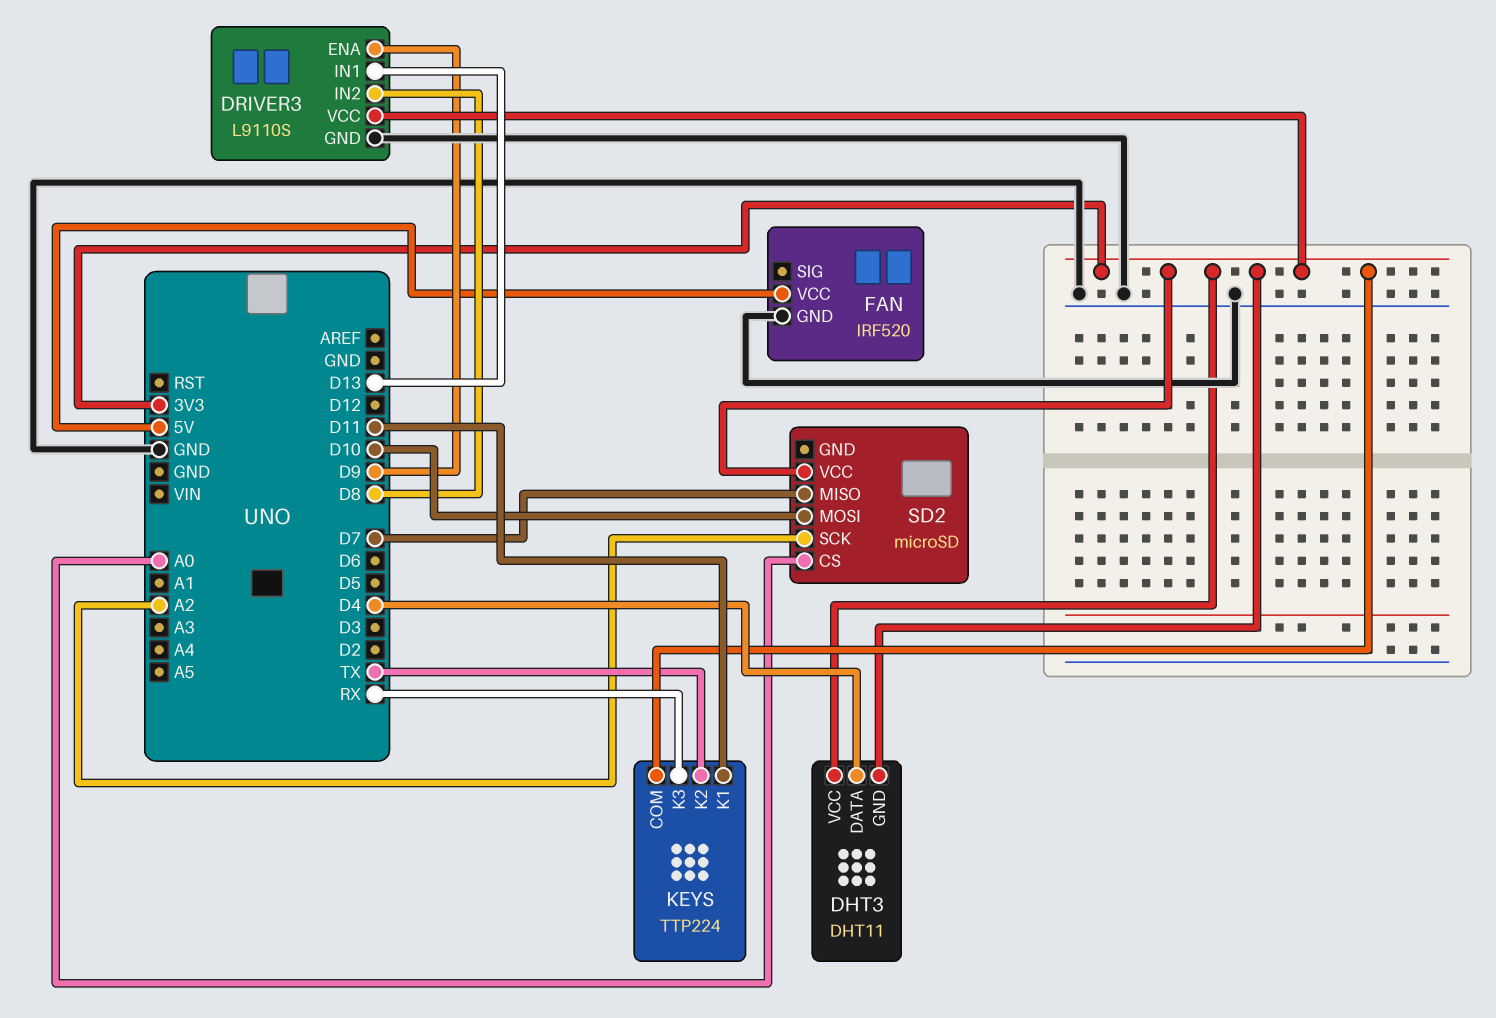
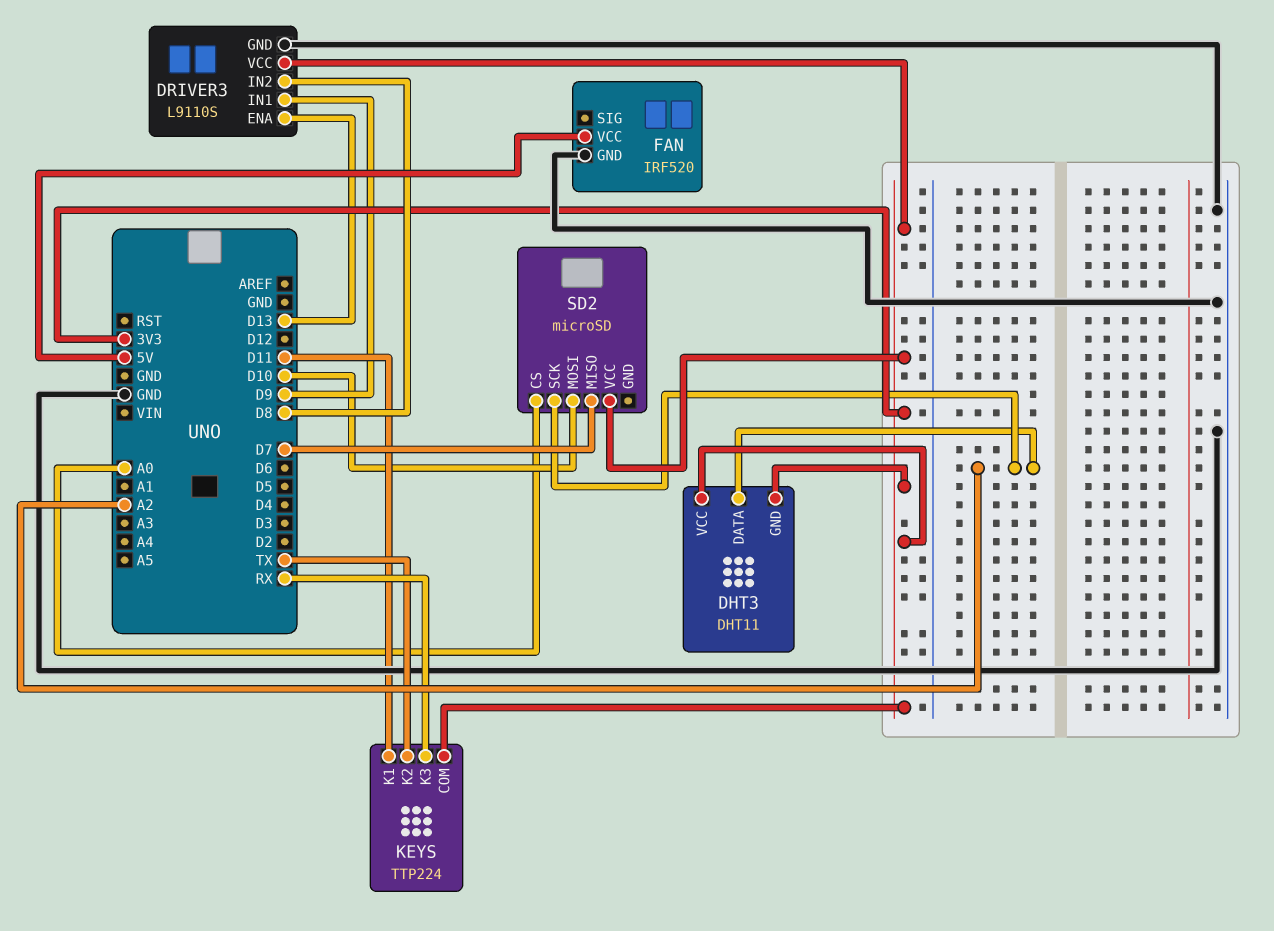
DHT3 pin DATA: D4 -> A2
DRIVER3 pin ENA: D9 -> D13
DRIVER3 pin IN1: D13 -> D9

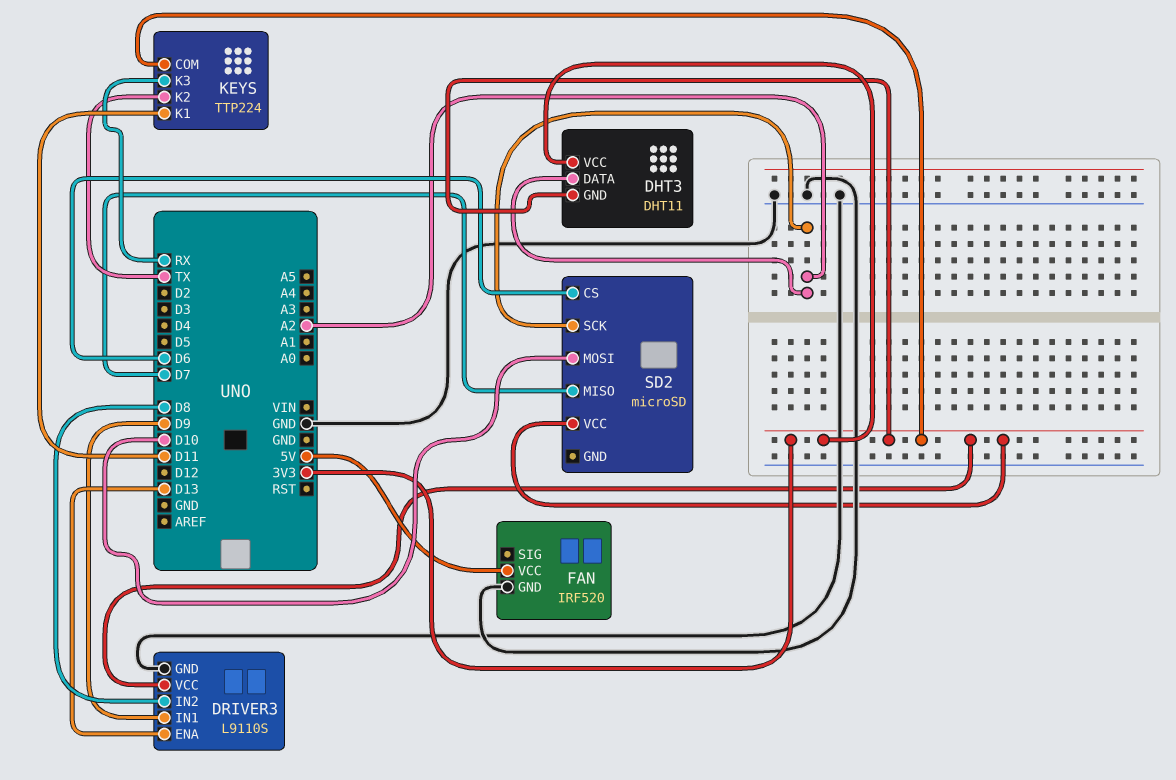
SD2 pin CS: A0 -> D6

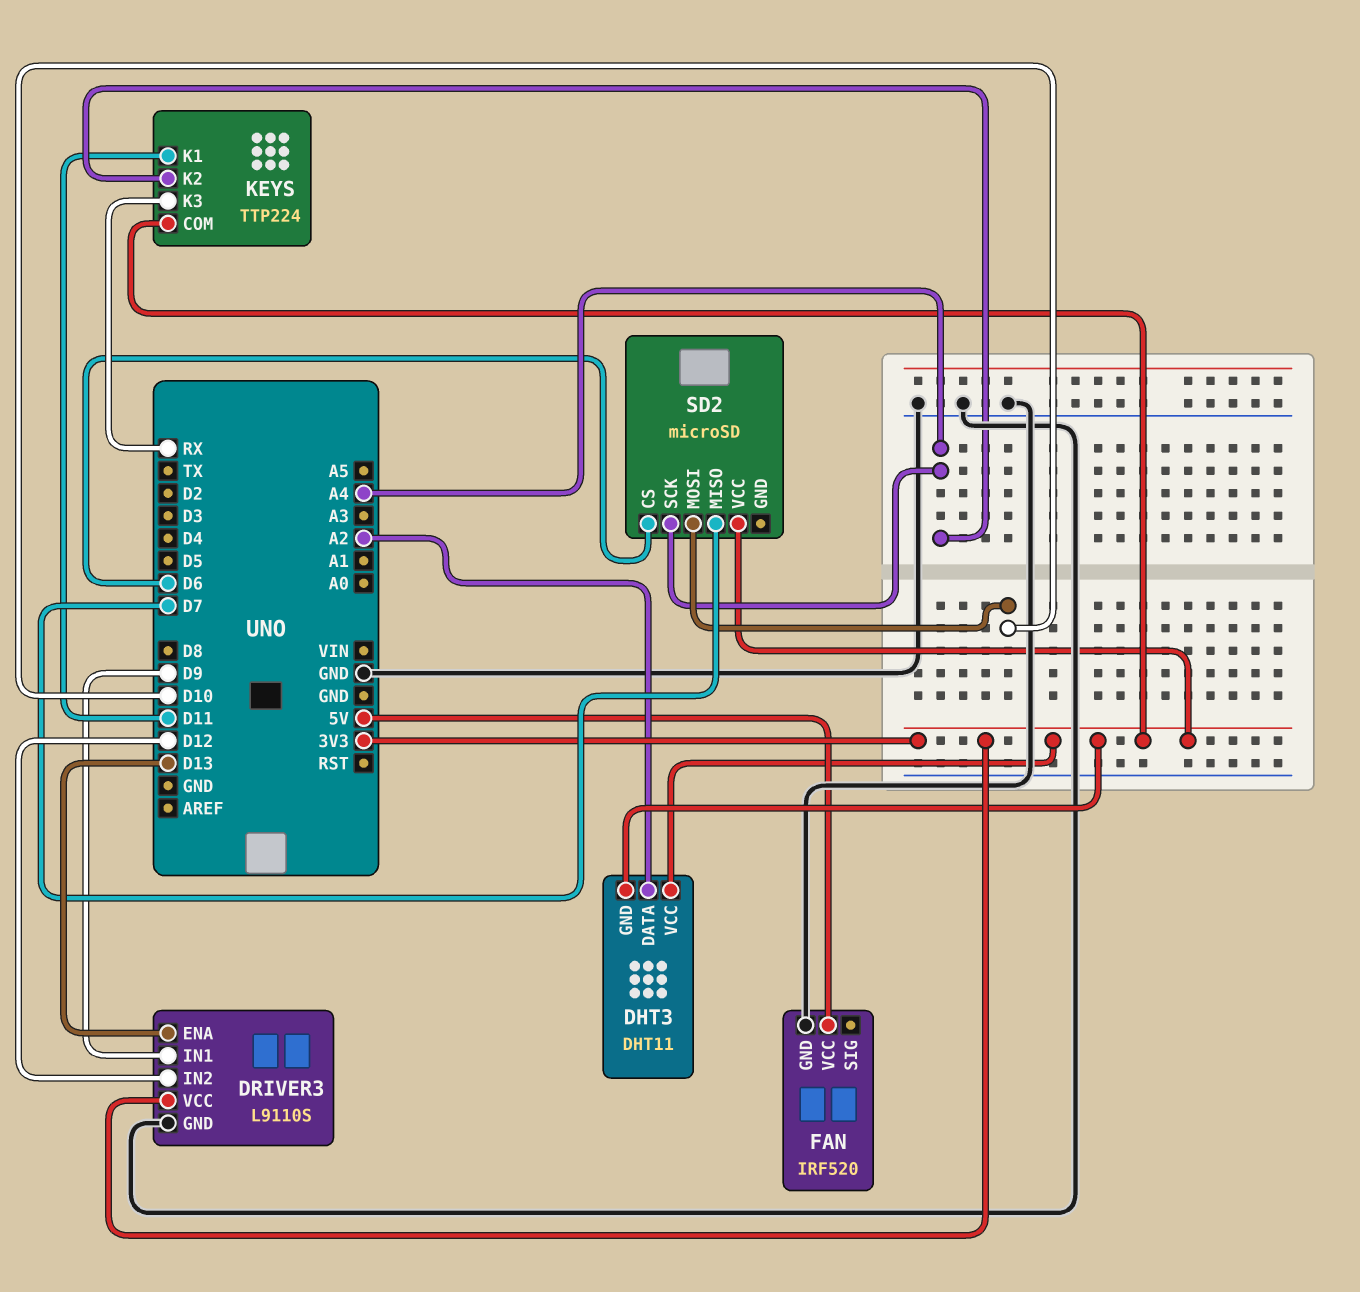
DRIVER3 pin IN2: D8 -> D12
KEYS pin K2: TX -> A4
SD2 pin SCK: A2 -> A4

